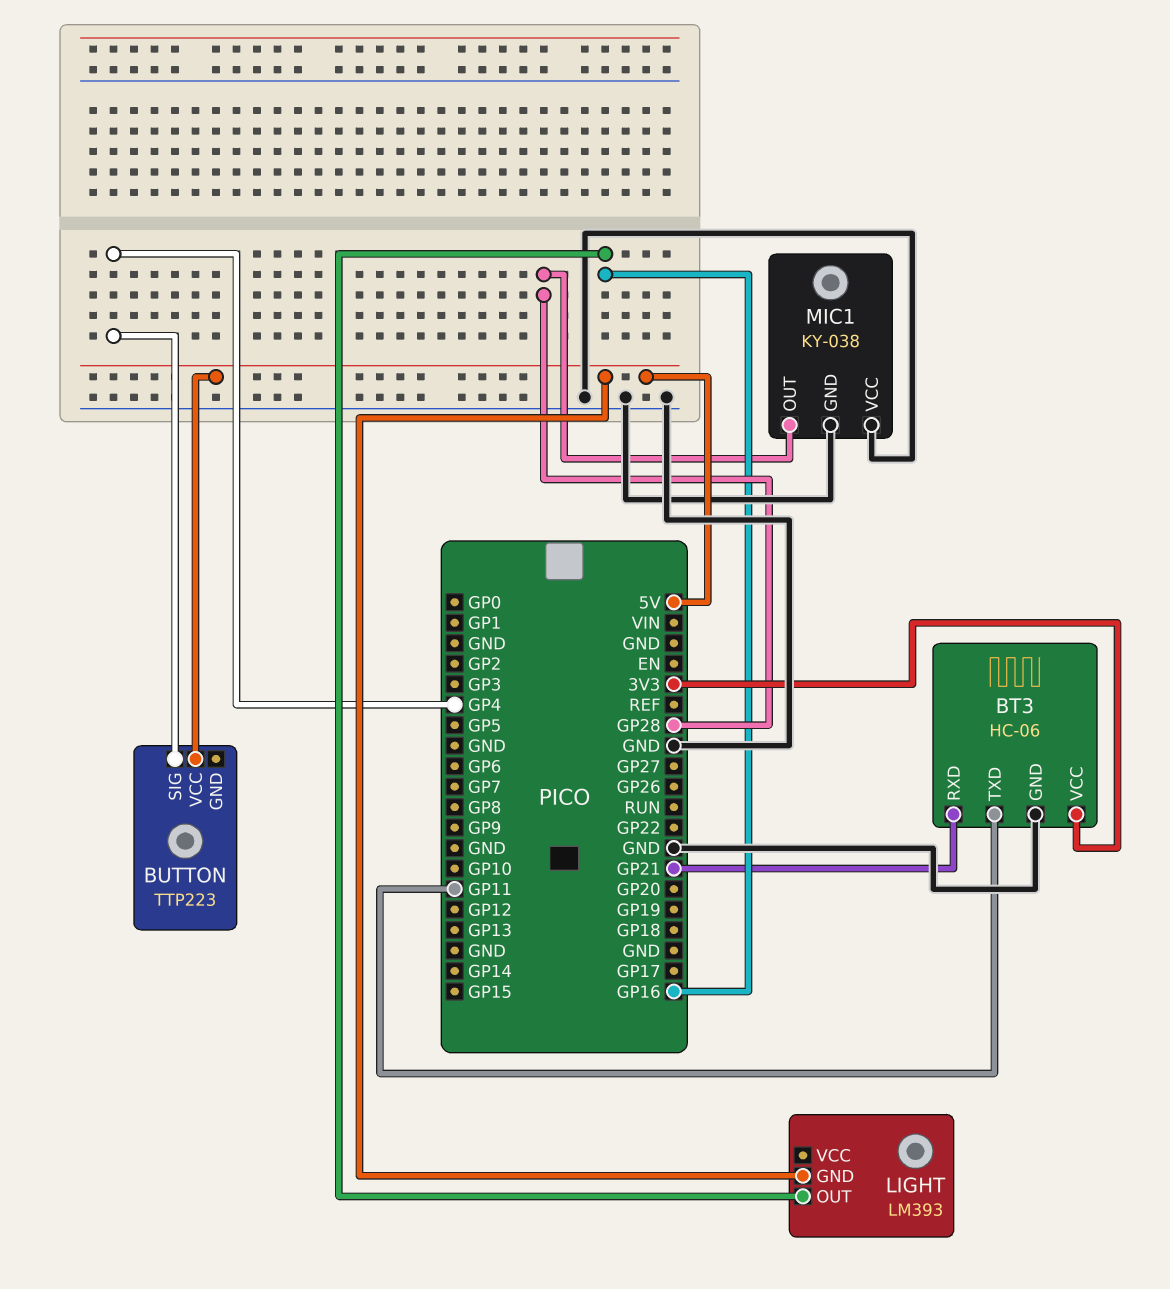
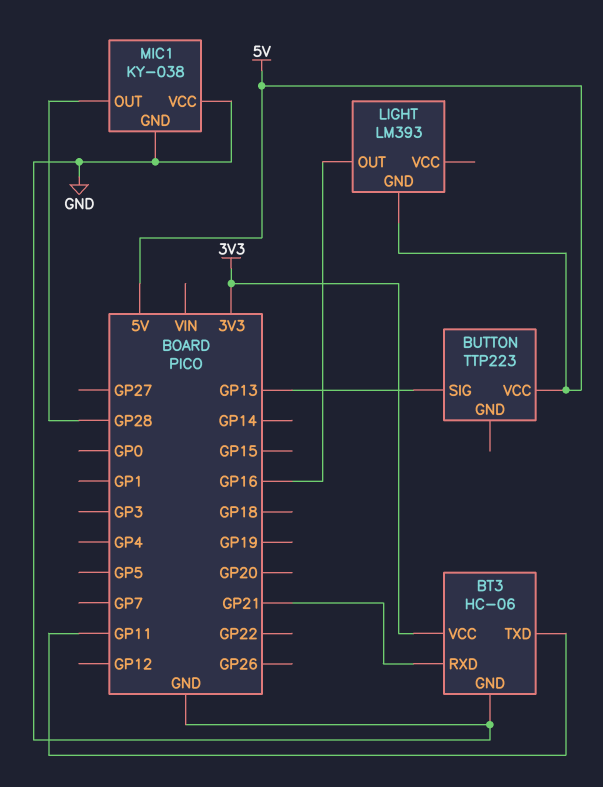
BUTTON pin SIG: GP4 -> GP13

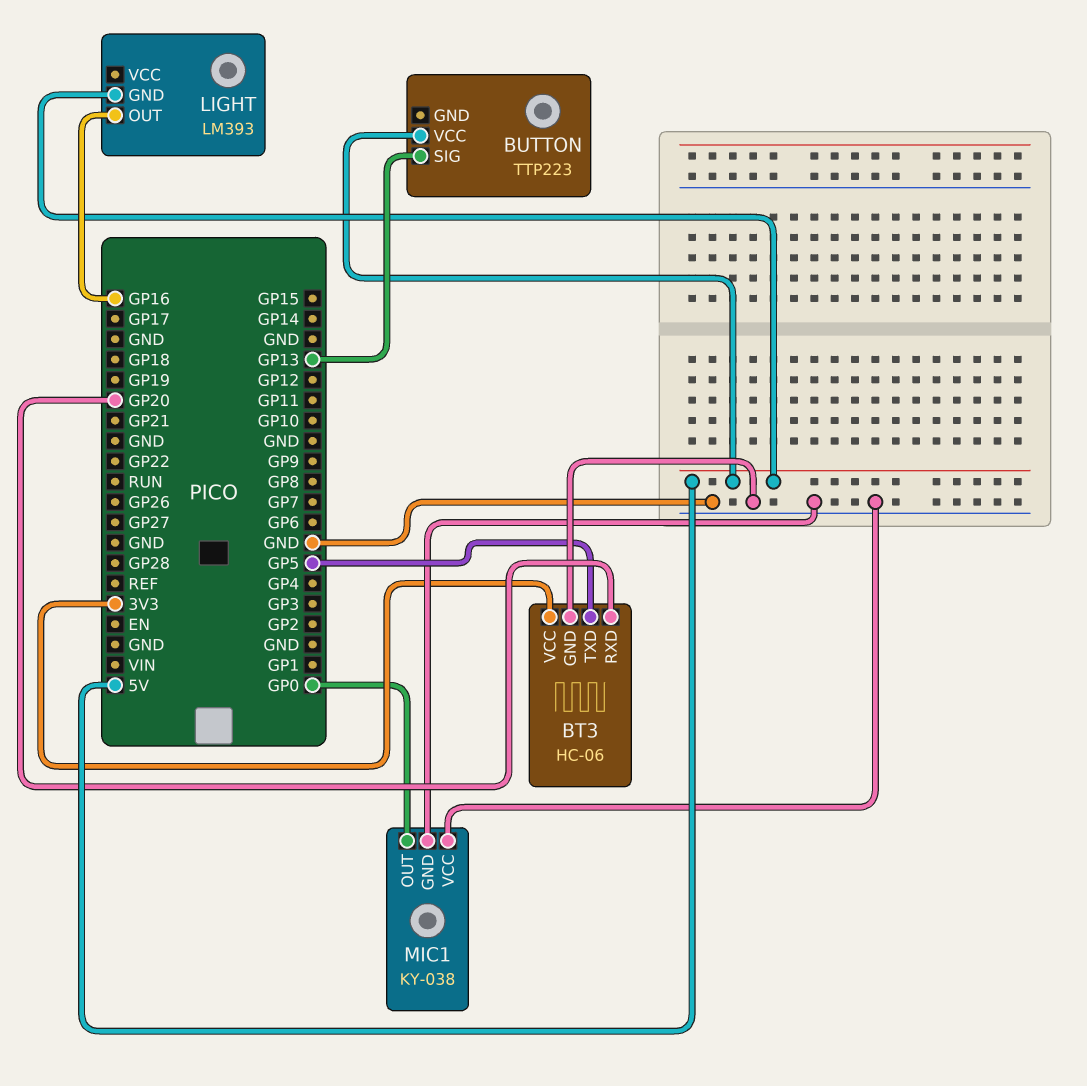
BT3 pin RXD: GP21 -> GP20
BT3 pin TXD: GP11 -> GP5
MIC1 pin OUT: GP28 -> GP0

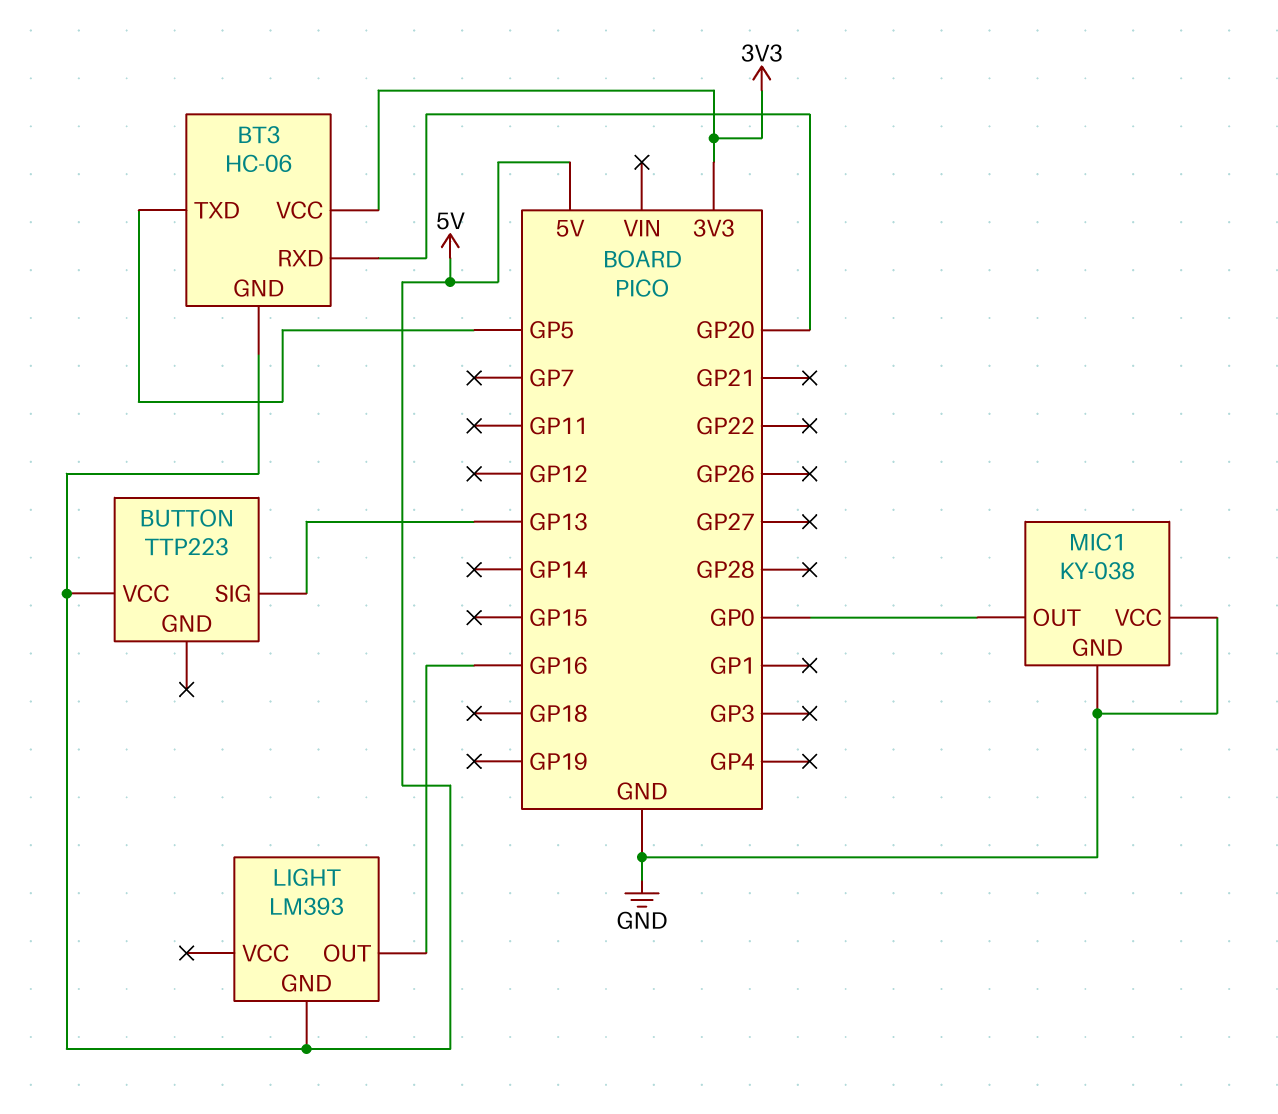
BT3 pin GND: GND -> 5V

